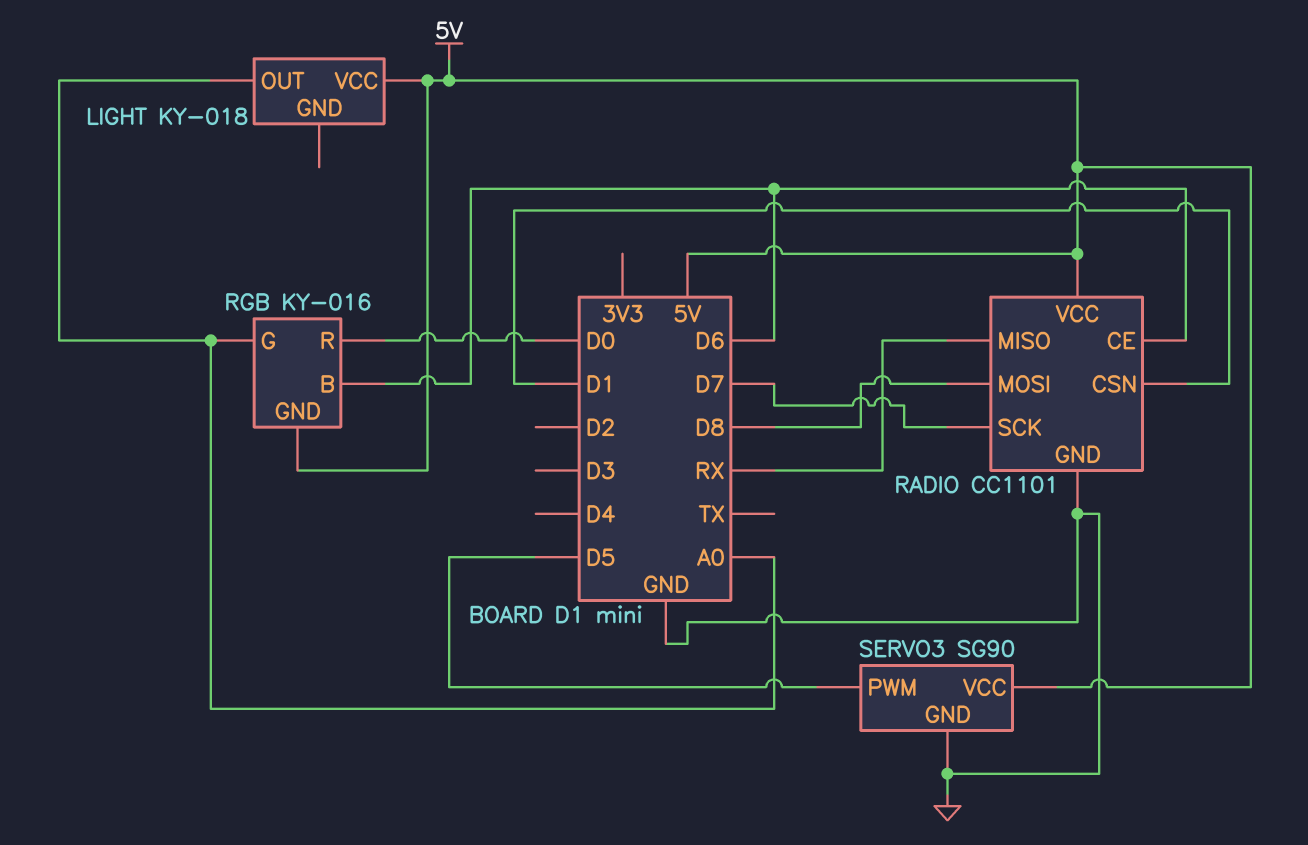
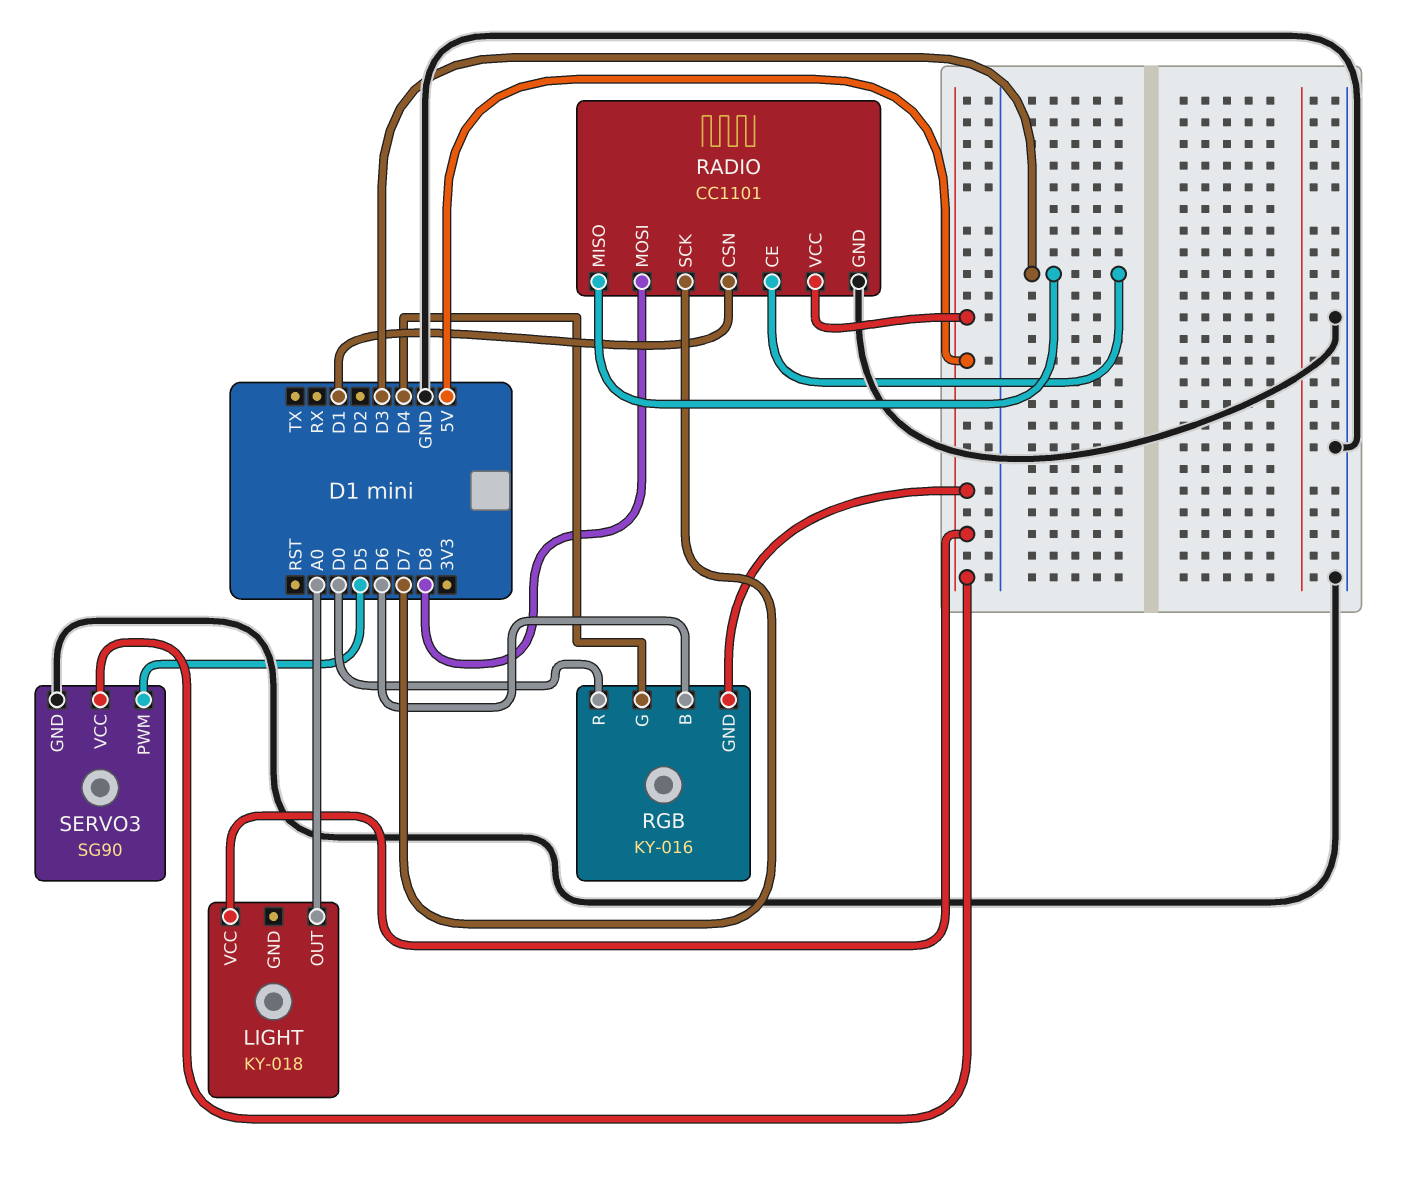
RADIO pin CE: D6 -> D3
RADIO pin MISO: RX -> D3
RGB pin G: A0 -> D4

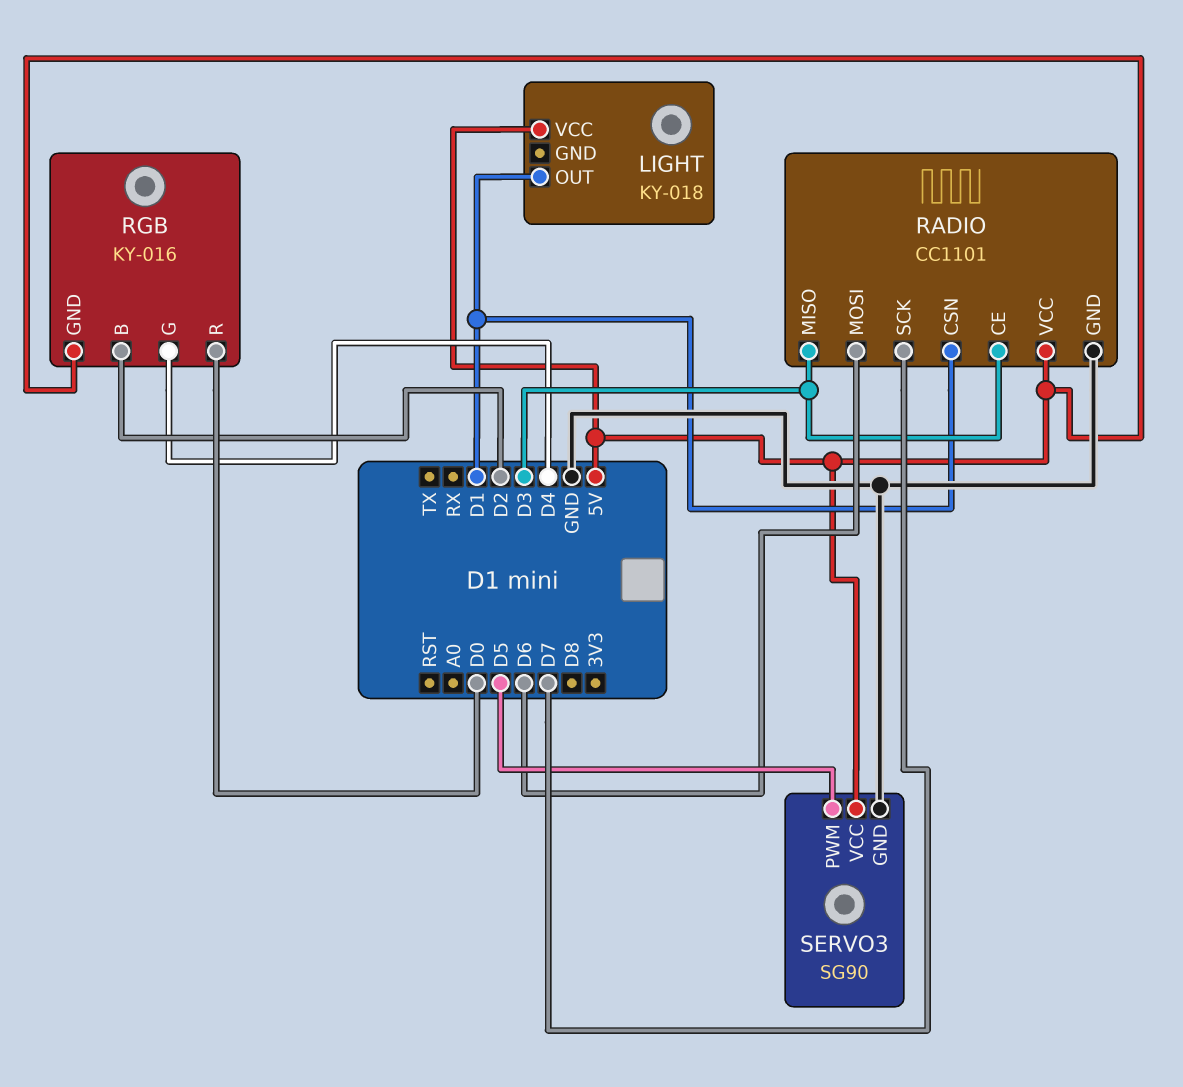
LIGHT pin OUT: A0 -> D1
RADIO pin MOSI: D8 -> D6
RGB pin B: D6 -> D2

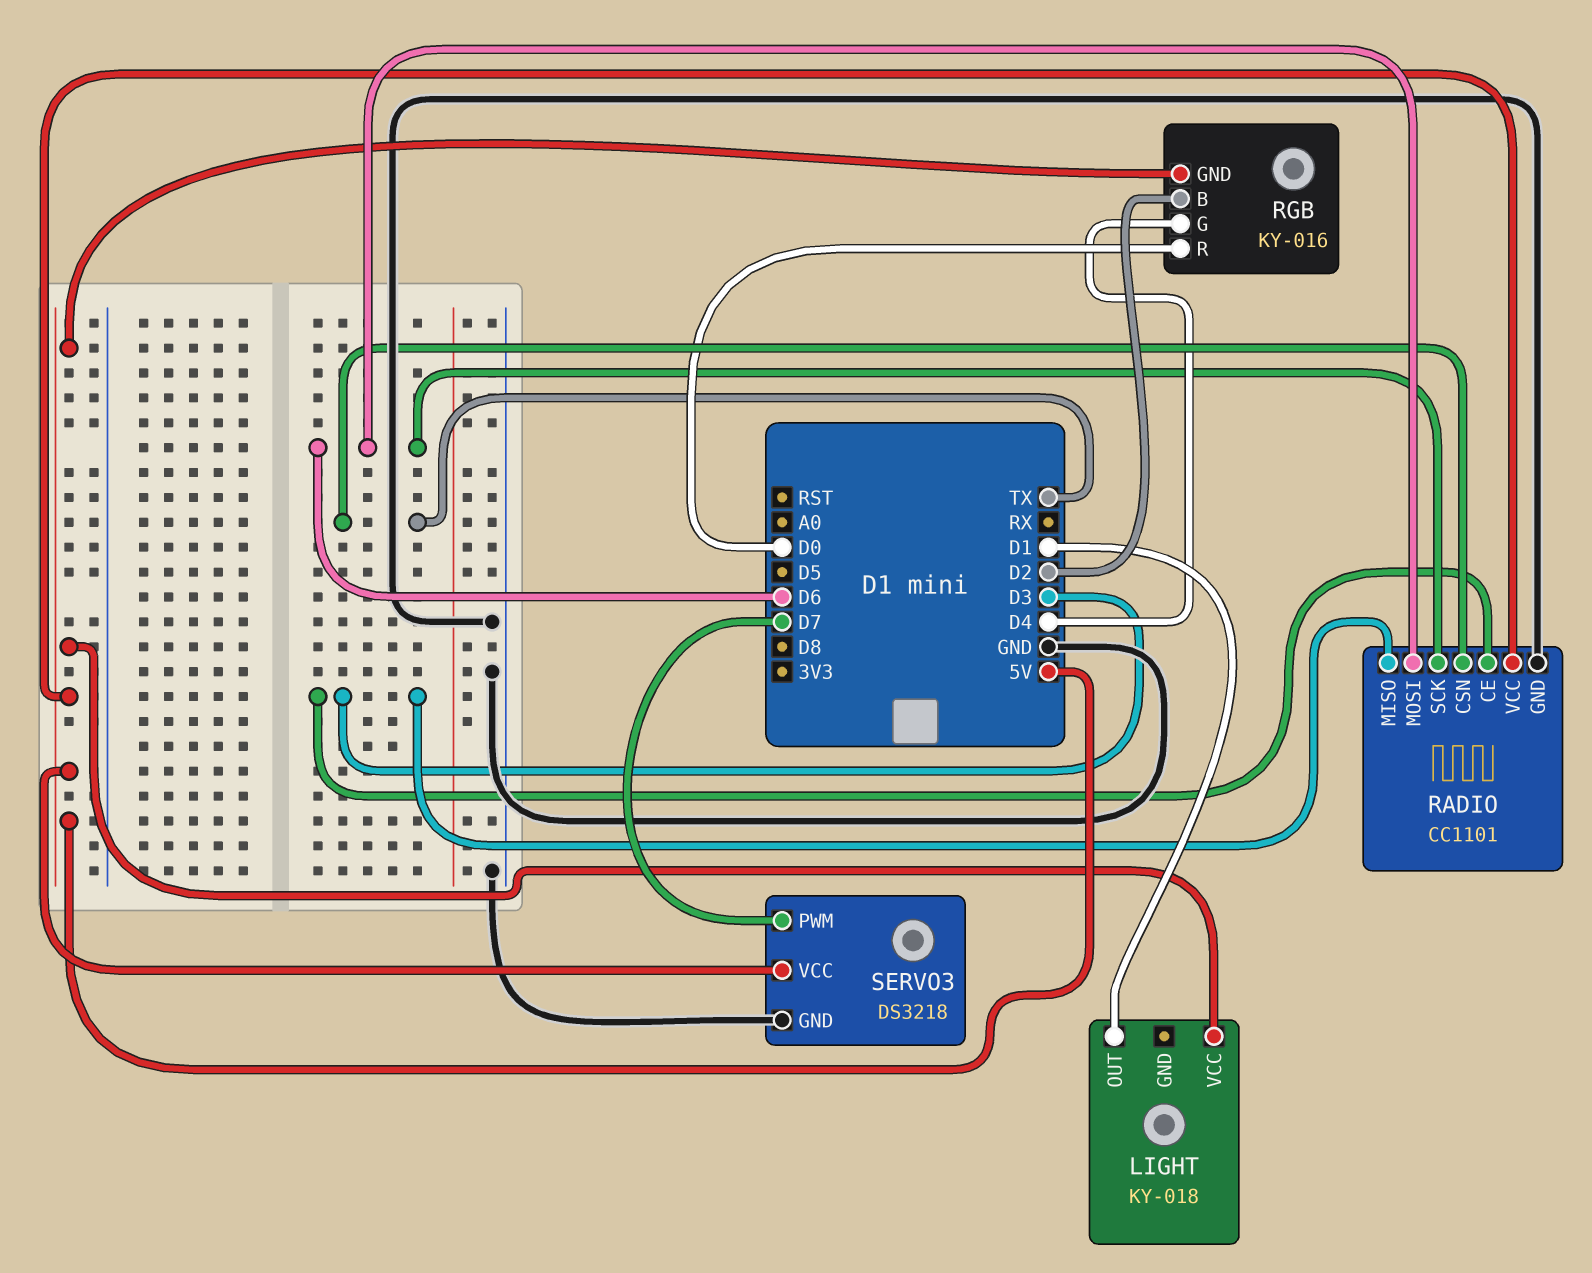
RADIO pin CSN: D1 -> TX
RADIO pin SCK: D7 -> D6
SERVO3: SG90 -> DS3218
SERVO3 pin PWM: D5 -> D7

